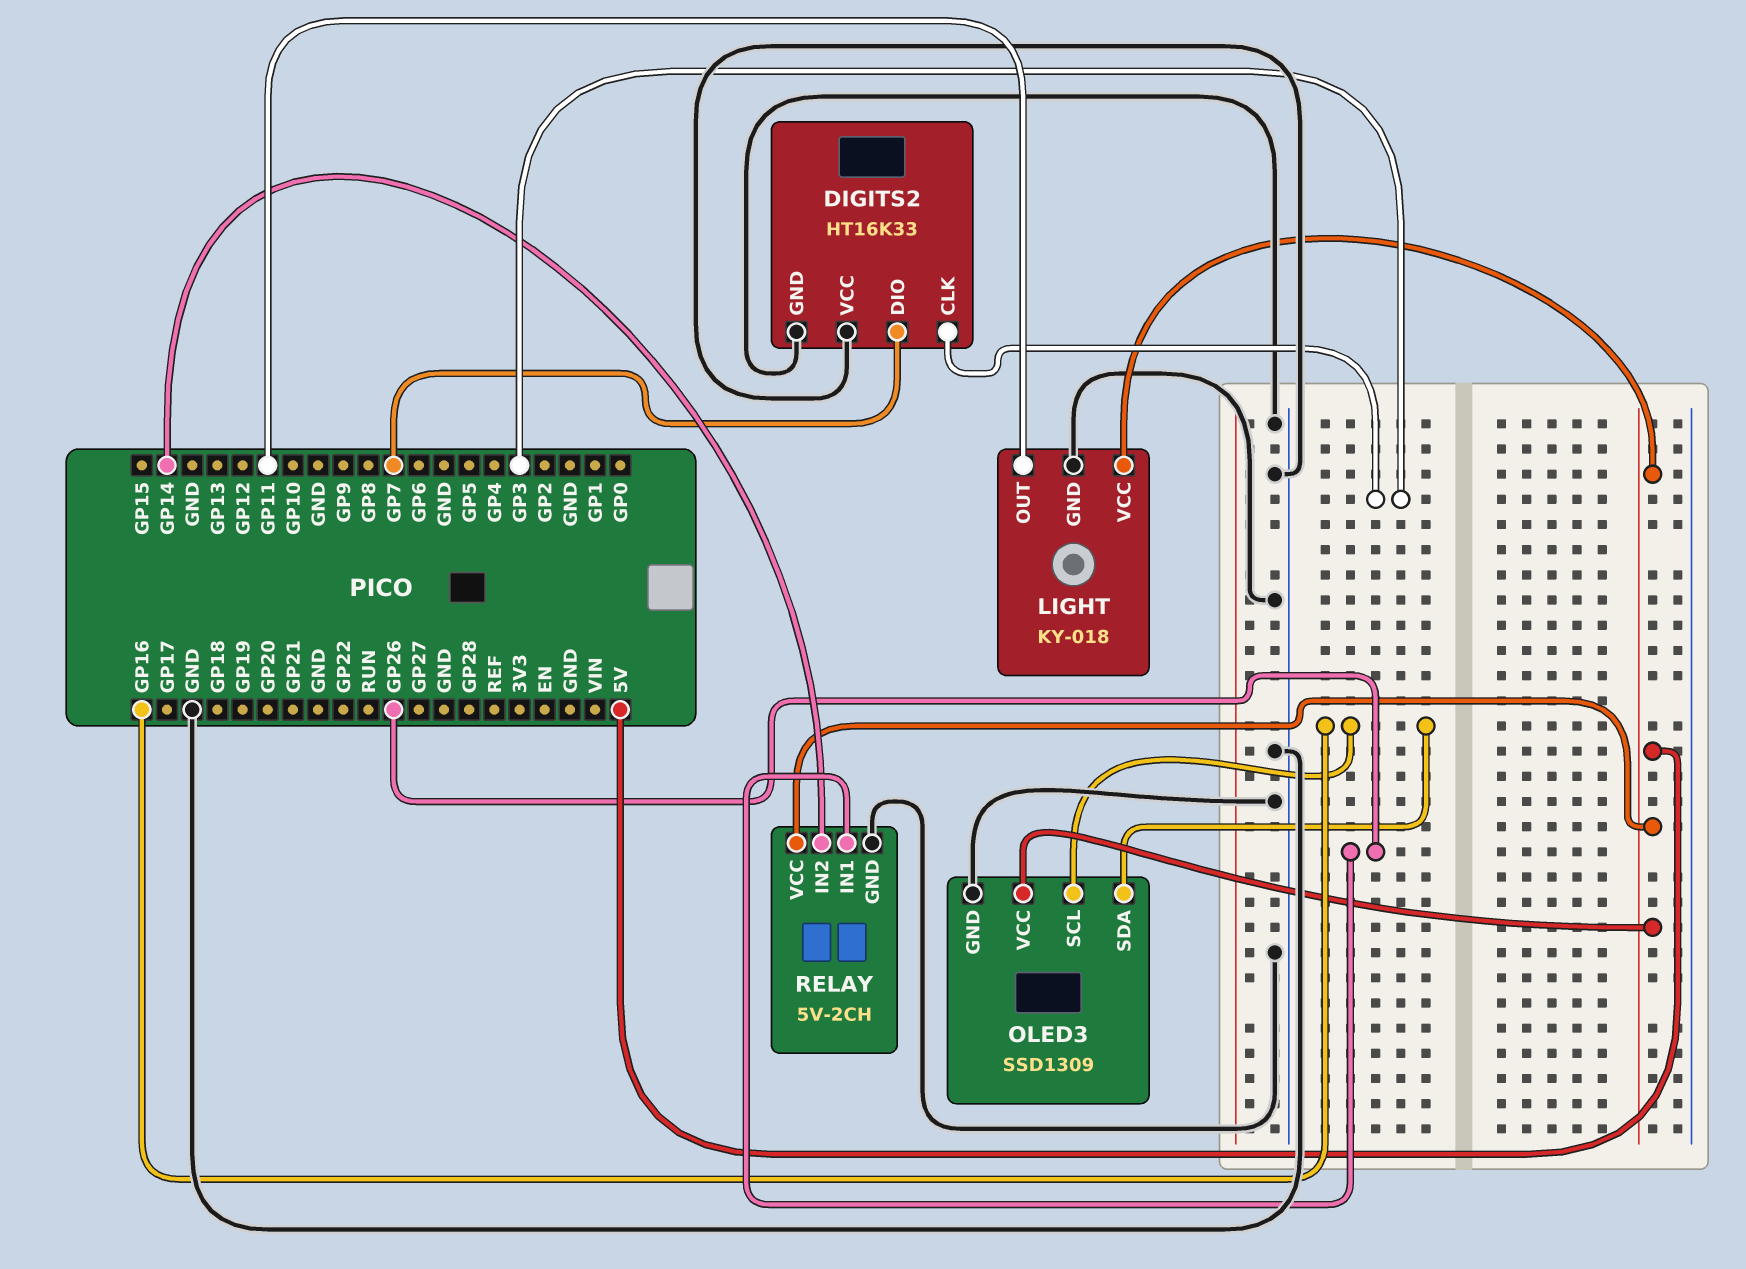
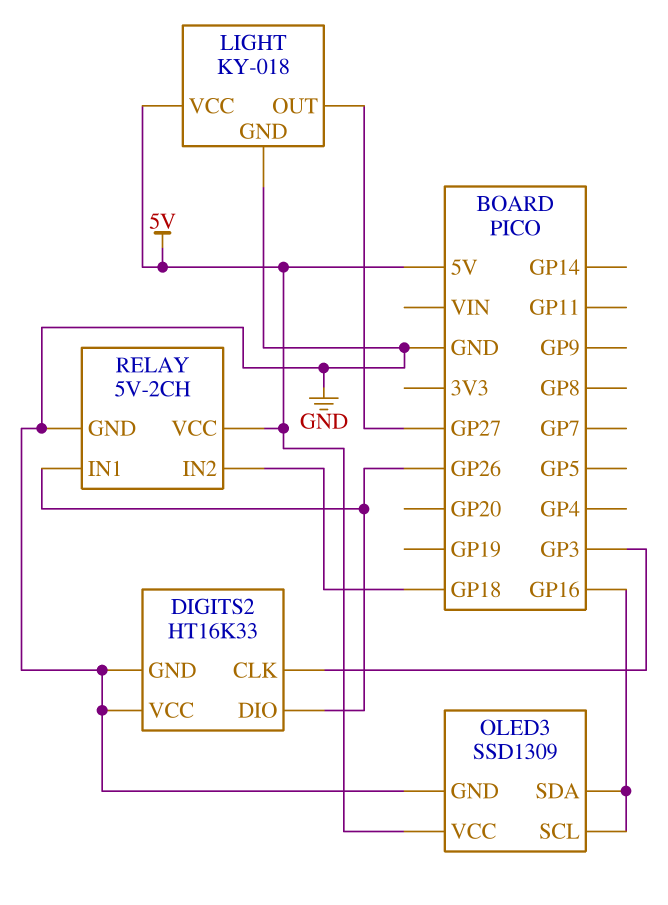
DIGITS2 pin DIO: GP7 -> GP26
LIGHT pin OUT: GP11 -> GP27
RELAY pin IN2: GP14 -> GP18

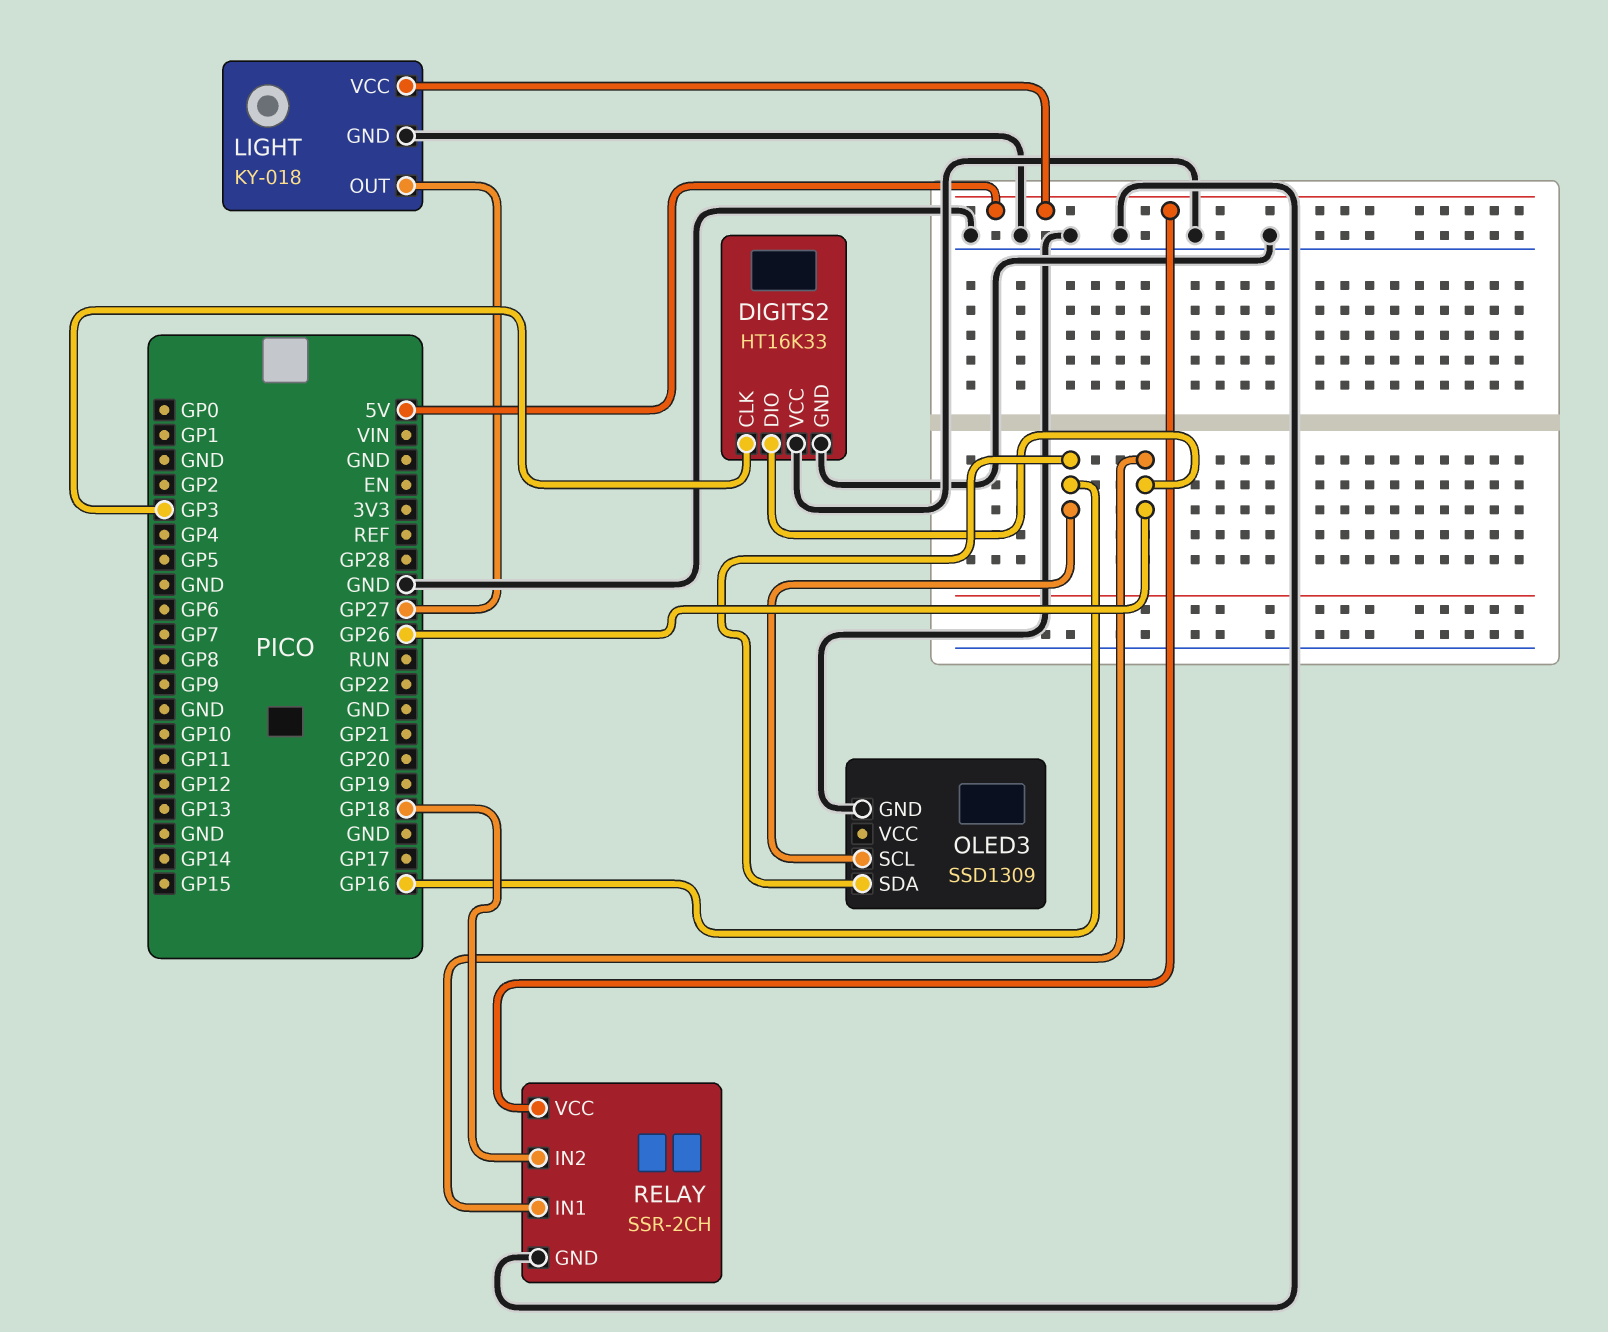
OLED3 pin VCC: 5V -> none
RELAY: 5V-2CH -> SSR-2CH

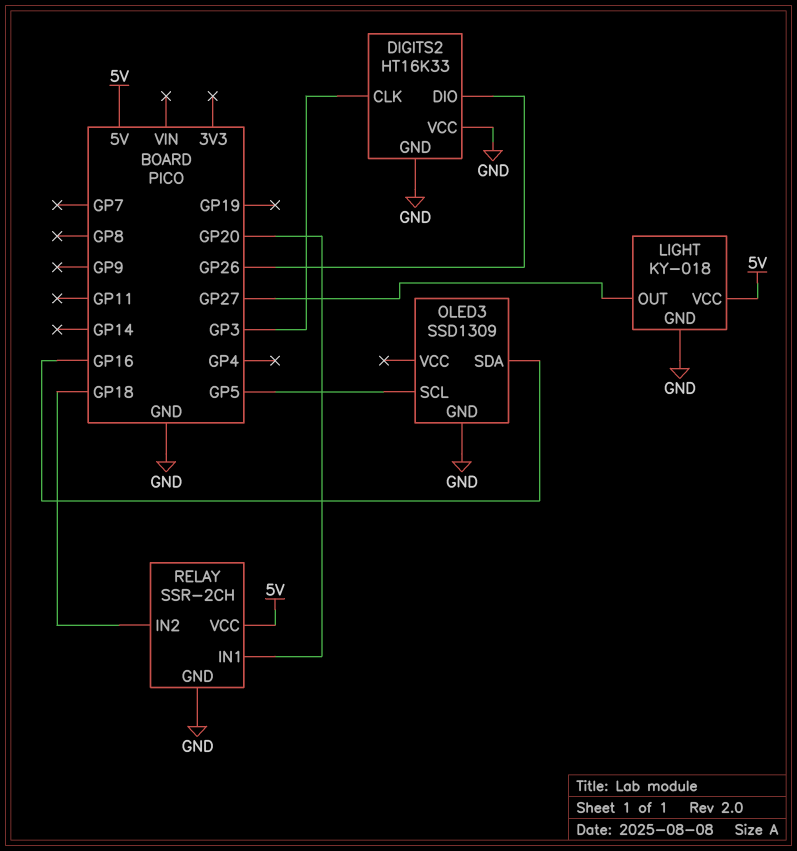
OLED3 pin SCL: GP16 -> GP5
RELAY pin IN1: GP26 -> GP20

